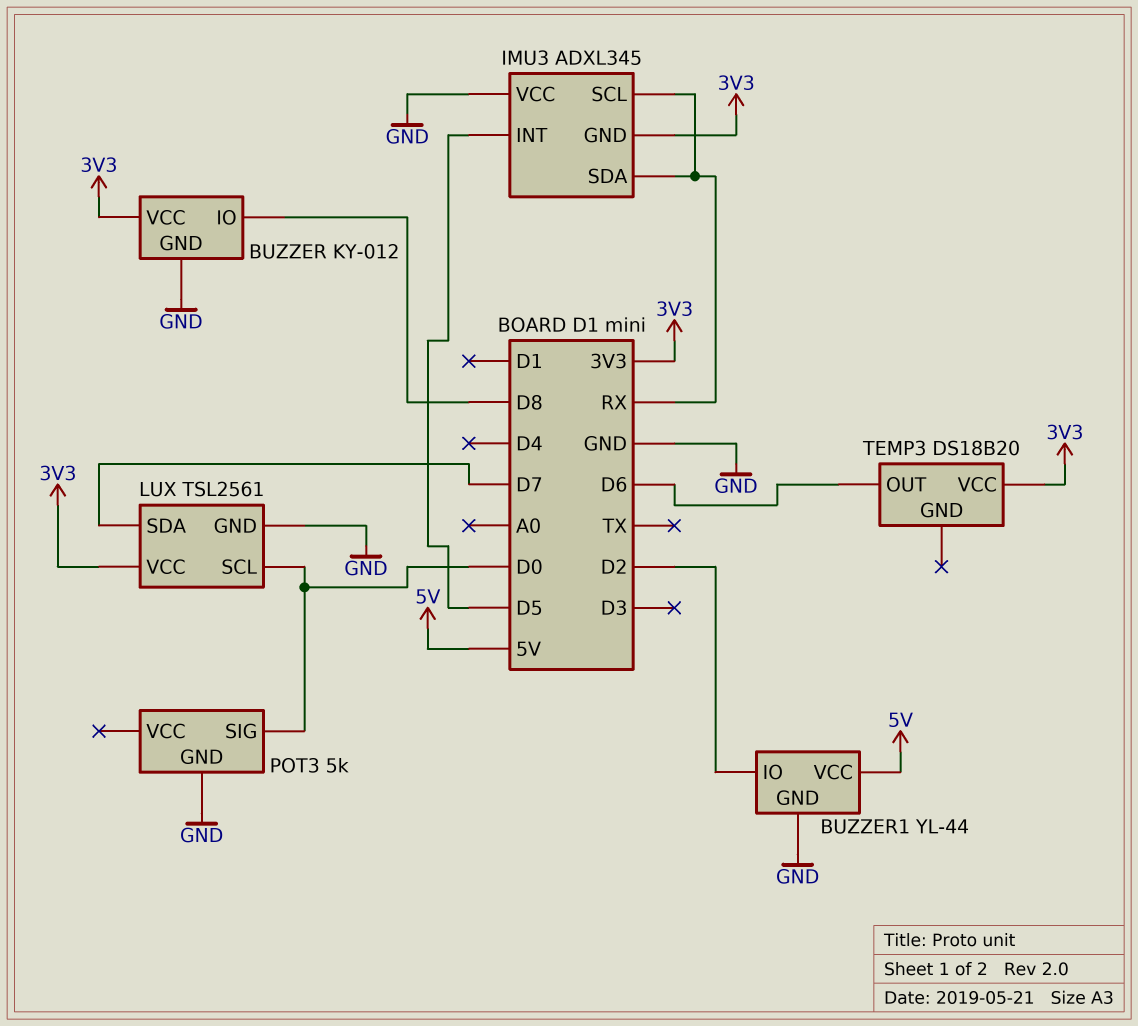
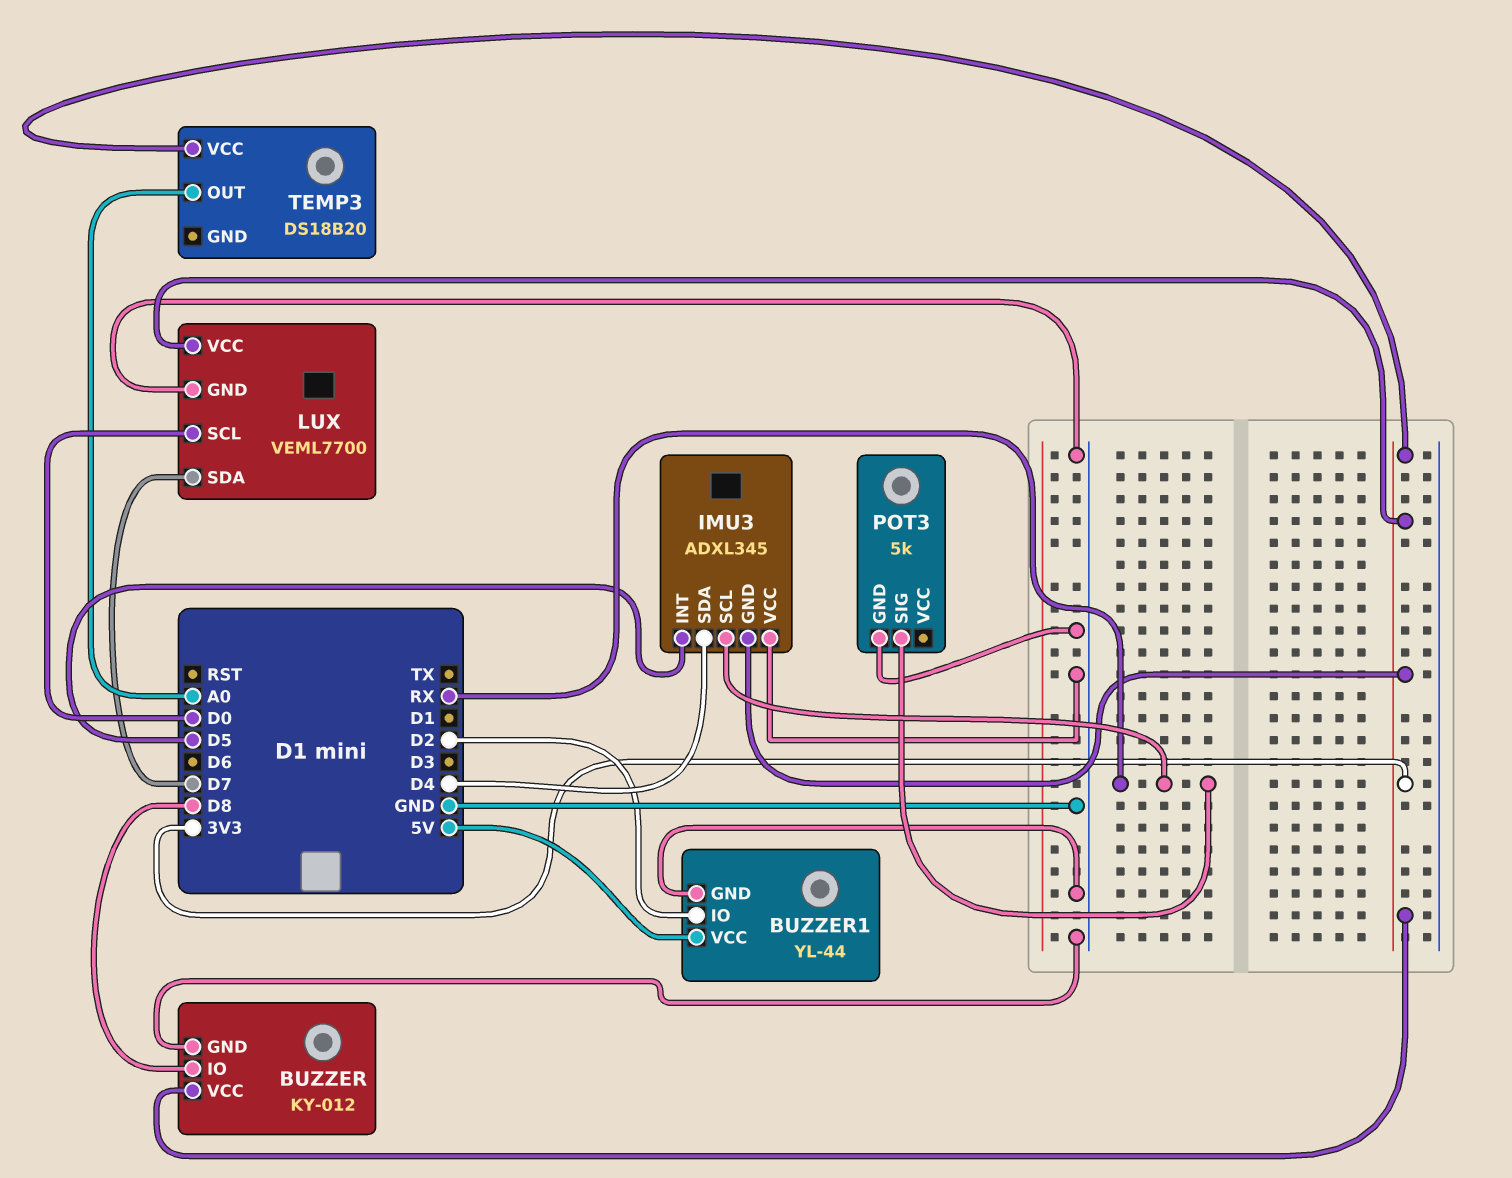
IMU3 pin SDA: RX -> D4
LUX: TSL2561 -> VEML7700
POT3 pin SIG: D0 -> RX
TEMP3 pin OUT: D6 -> A0

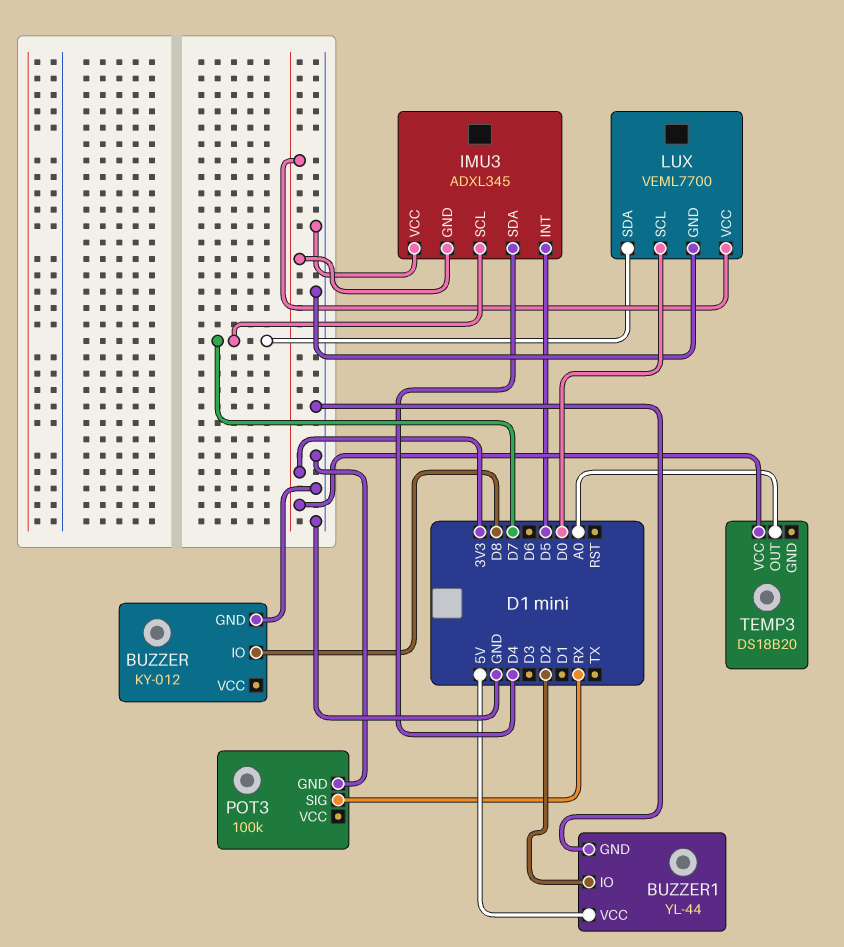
BUZZER pin VCC: 3V3 -> none
IMU3 pin SCL: RX -> D7
POT3: 5k -> 100k

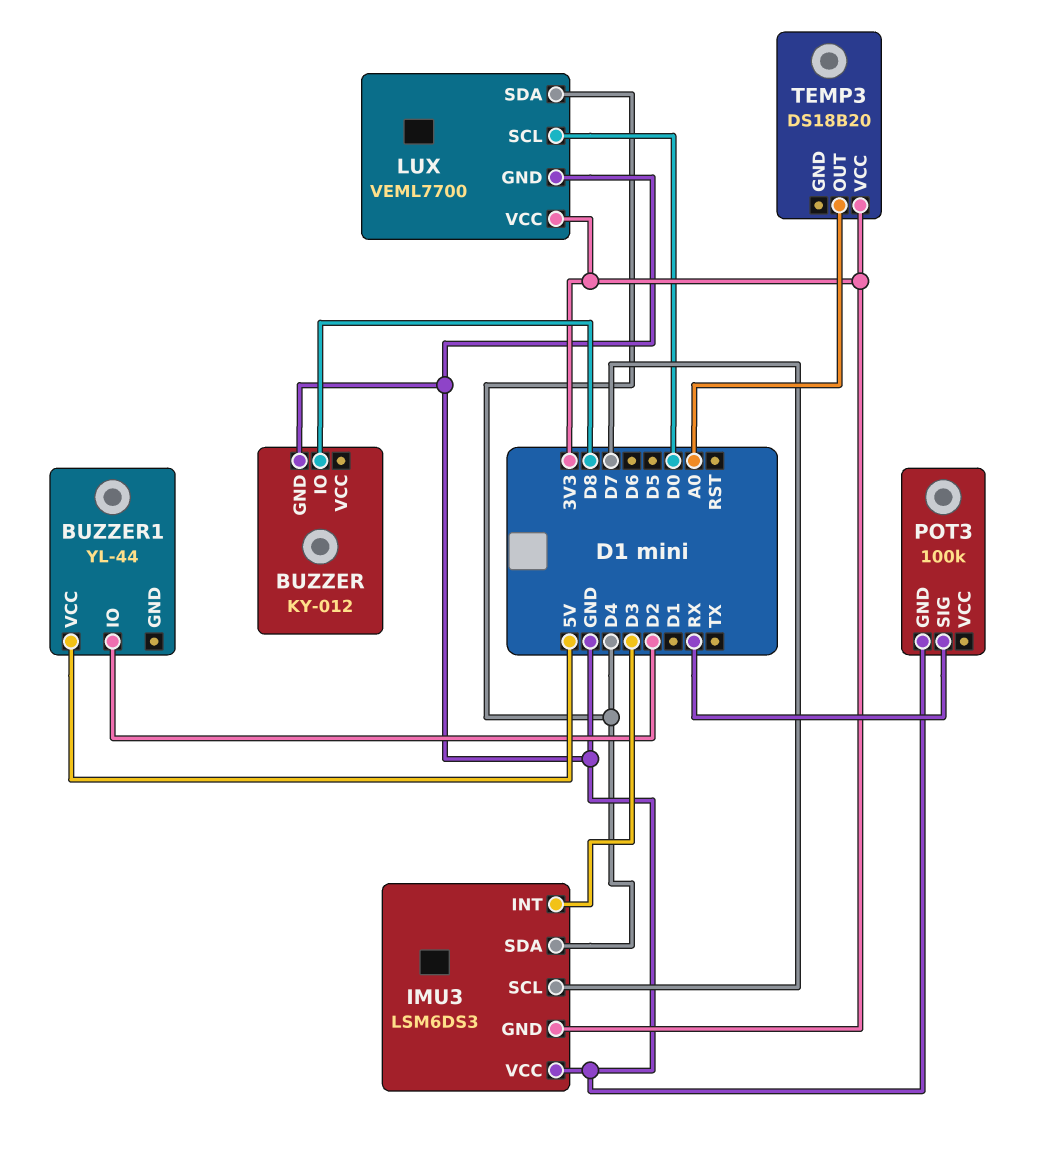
BUZZER1 pin GND: GND -> none
IMU3: ADXL345 -> LSM6DS3
IMU3 pin INT: D5 -> D3
LUX pin SDA: D7 -> D4

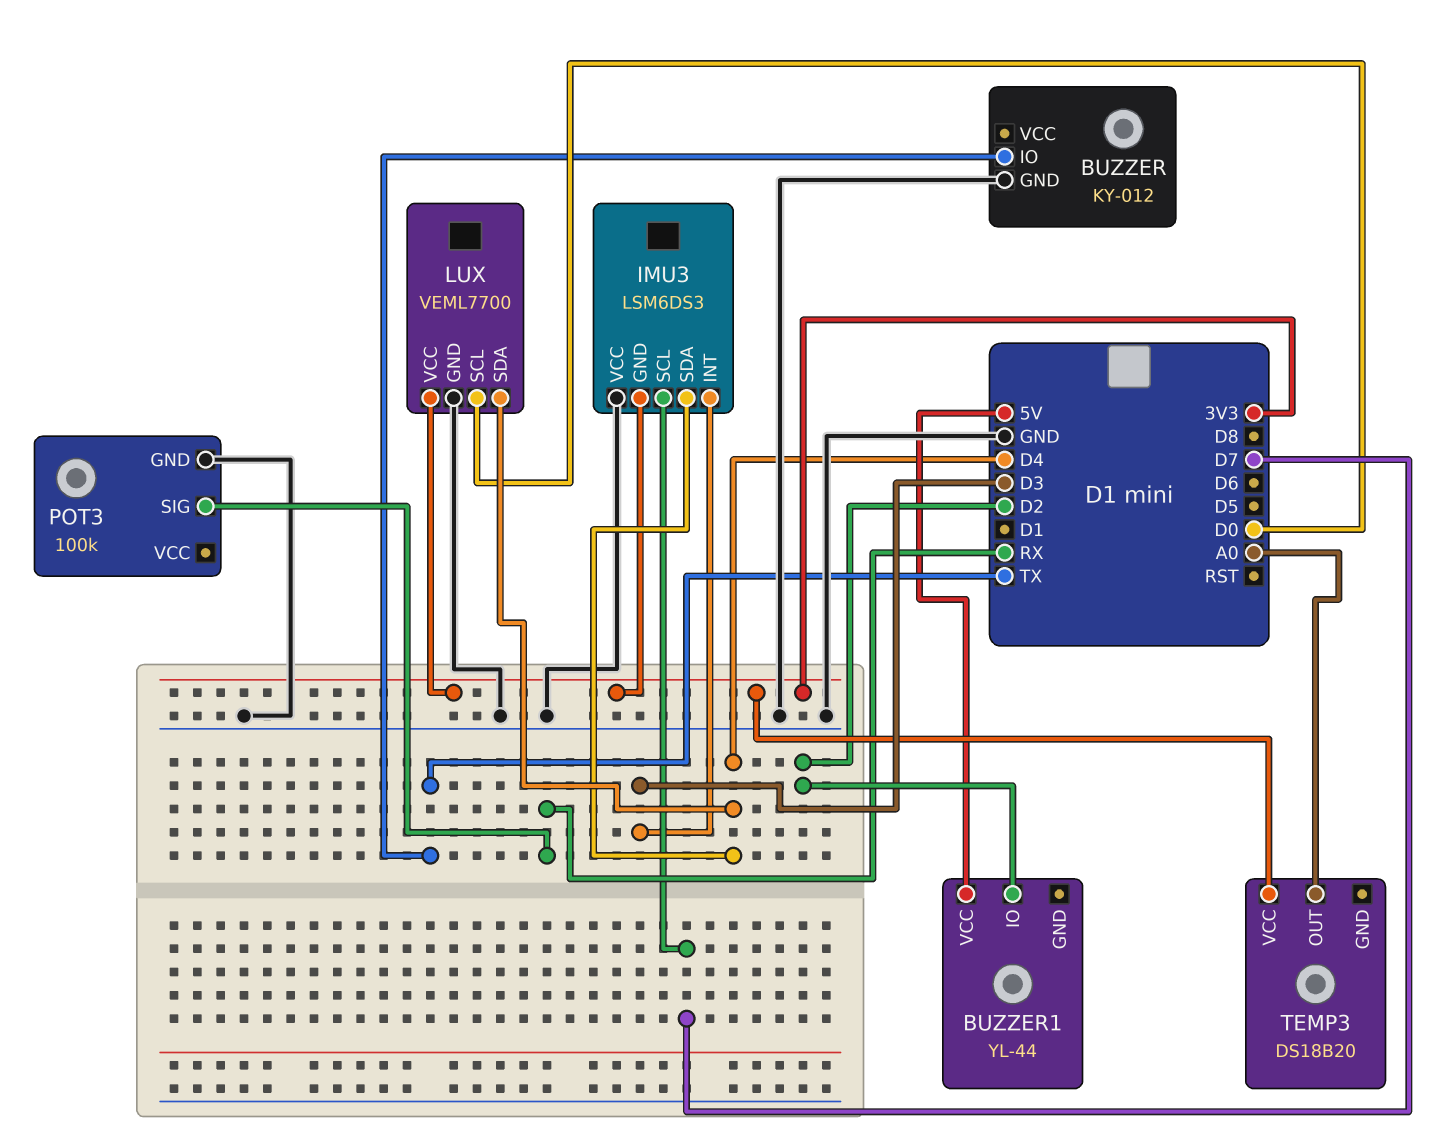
BUZZER pin IO: D8 -> TX

